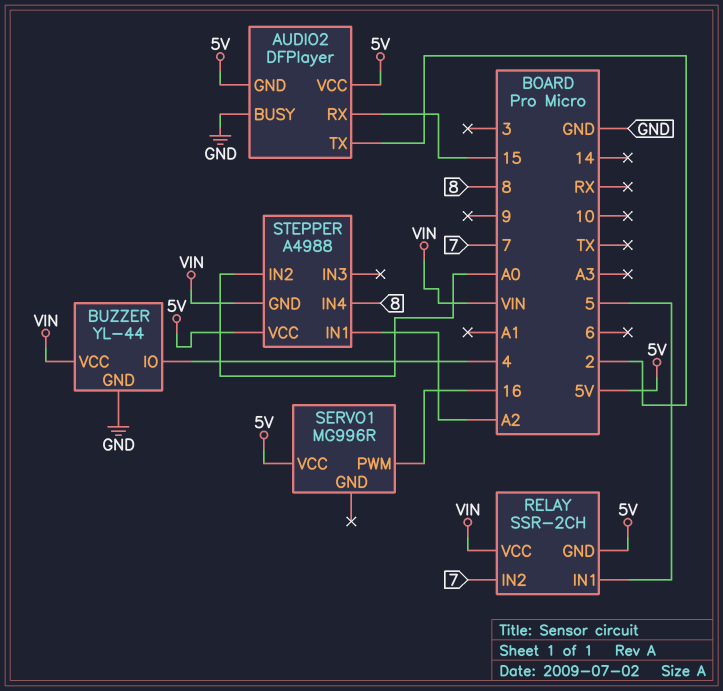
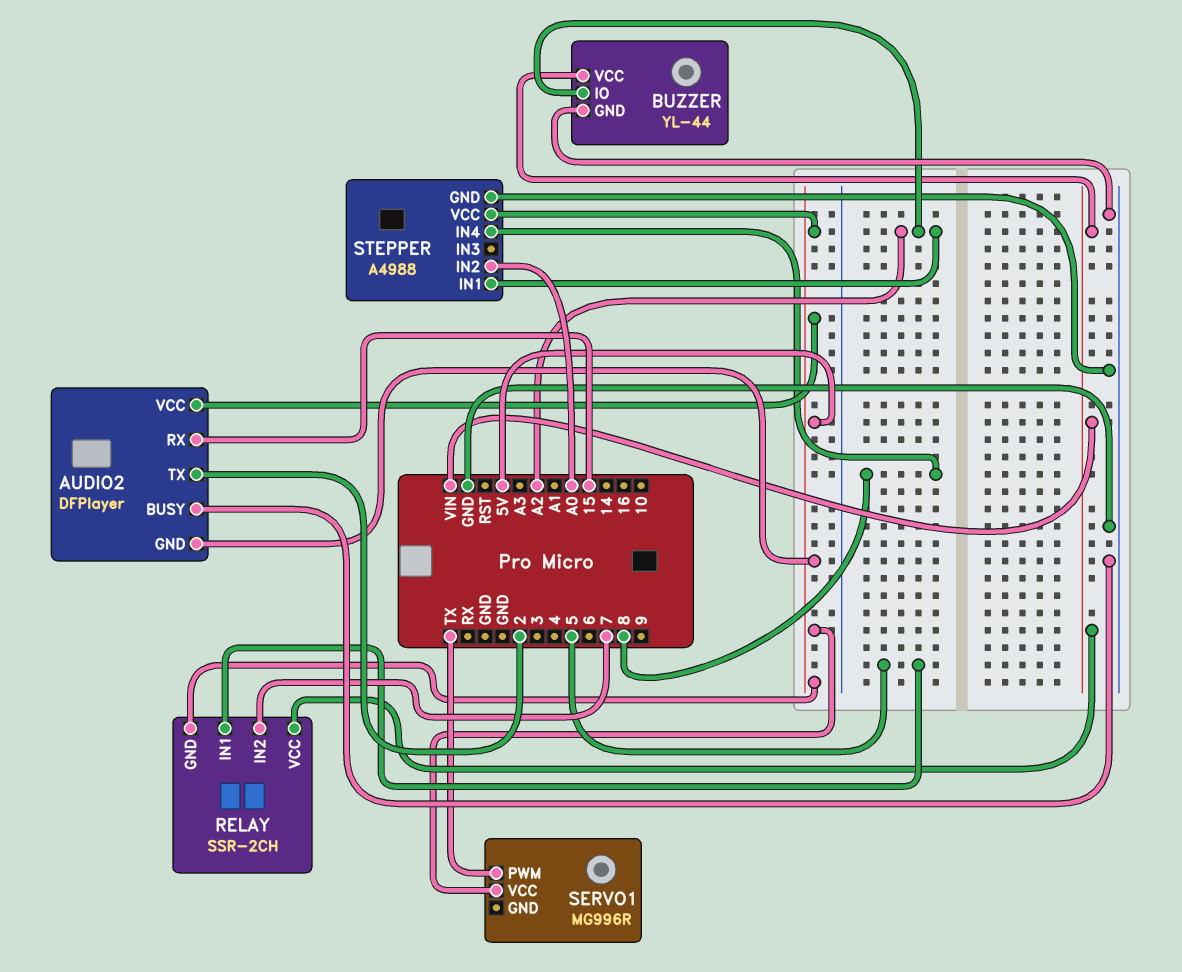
BUZZER pin IO: 4 -> A2
SERVO1 pin PWM: 16 -> TX
STEPPER pin GND: VIN -> GND

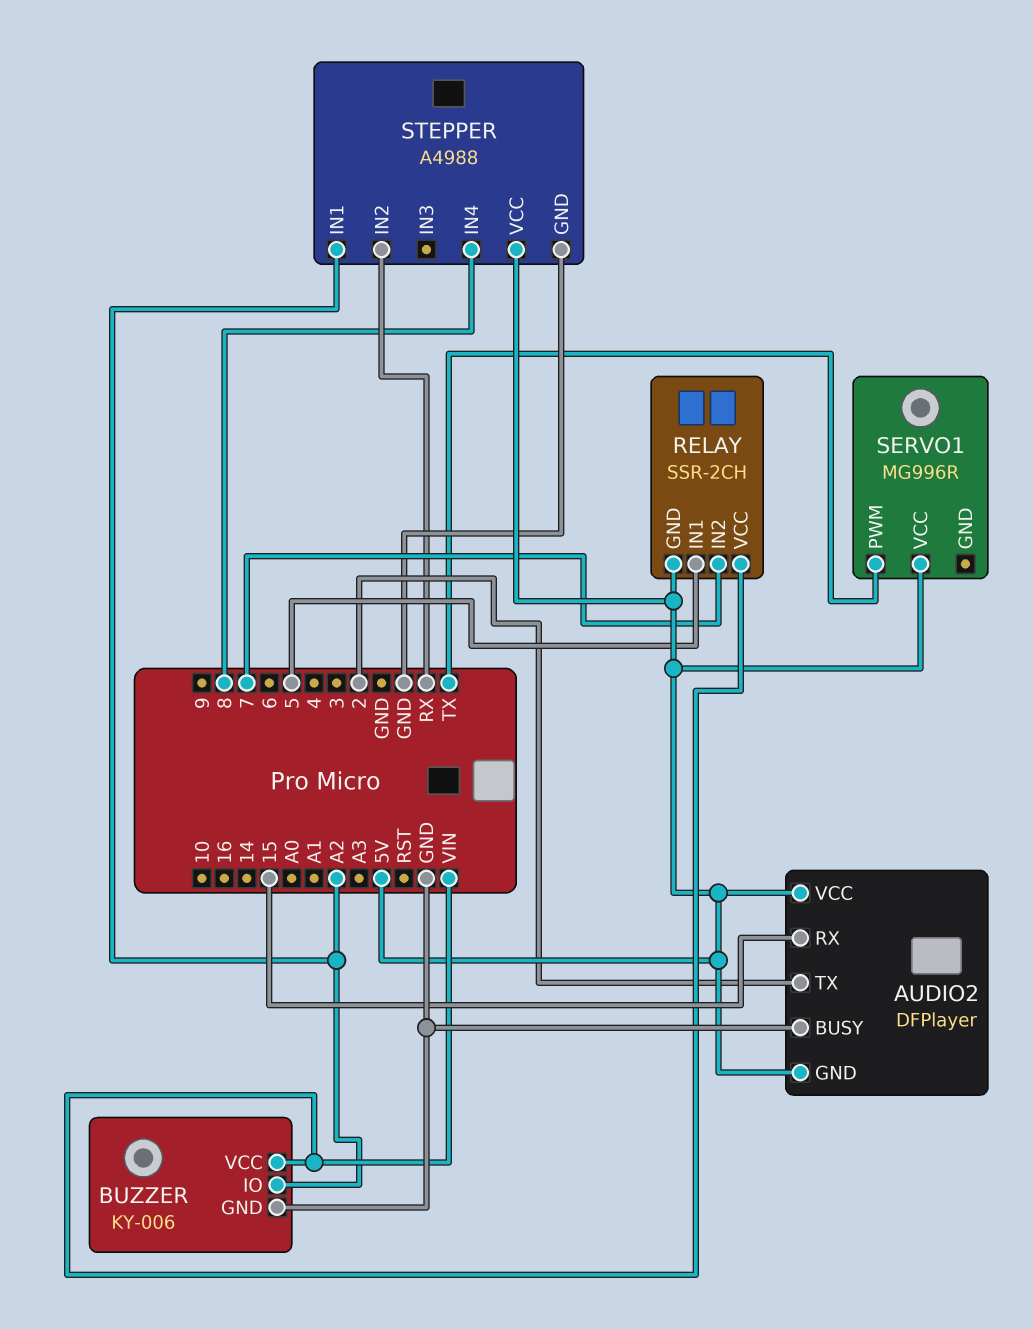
BUZZER: YL-44 -> KY-006
STEPPER pin IN2: A0 -> RX

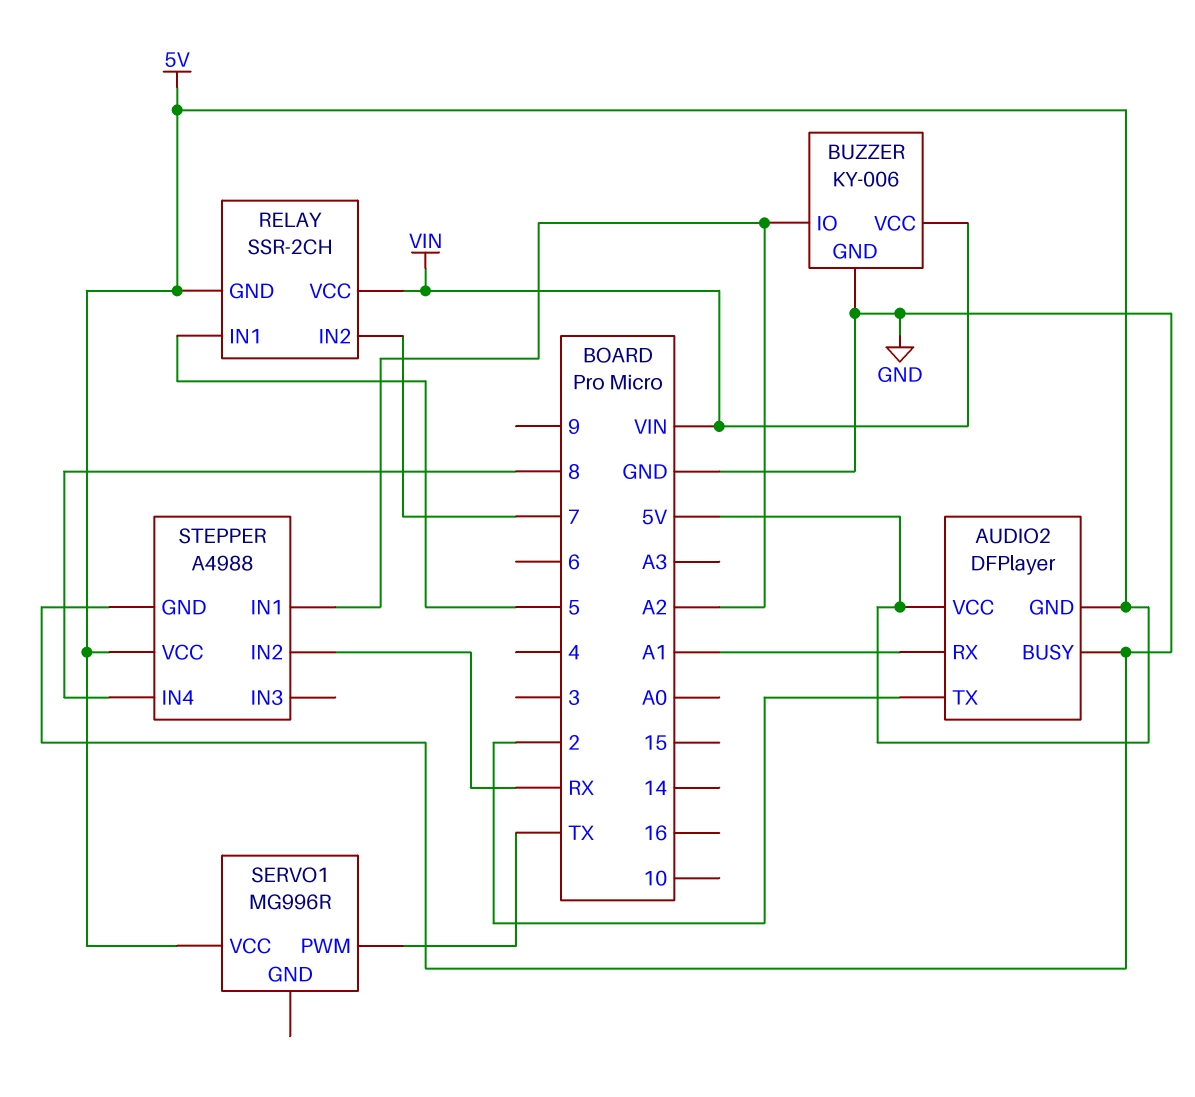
AUDIO2 pin RX: 15 -> A1

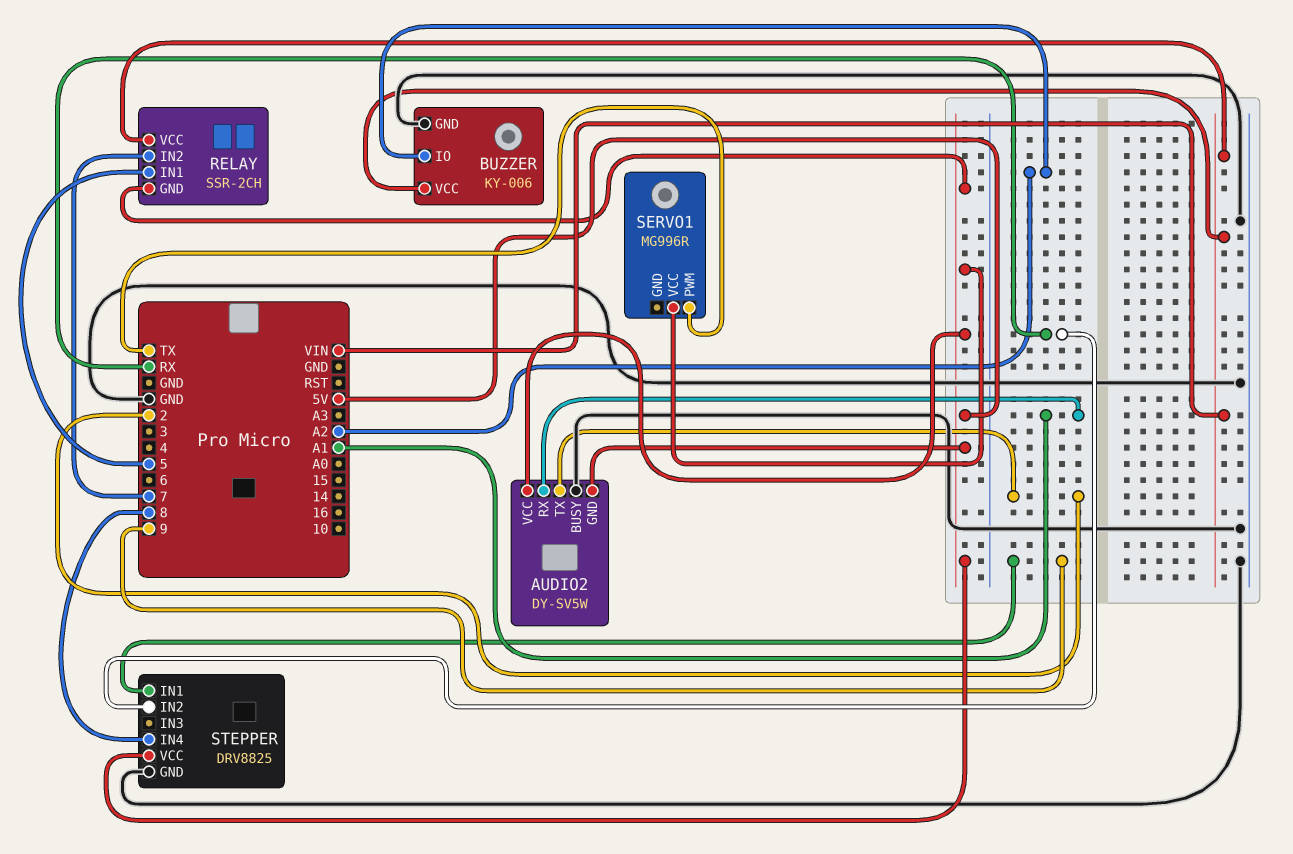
AUDIO2: DFPlayer -> DY-SV5W
STEPPER: A4988 -> DRV8825
STEPPER pin IN1: A2 -> 9

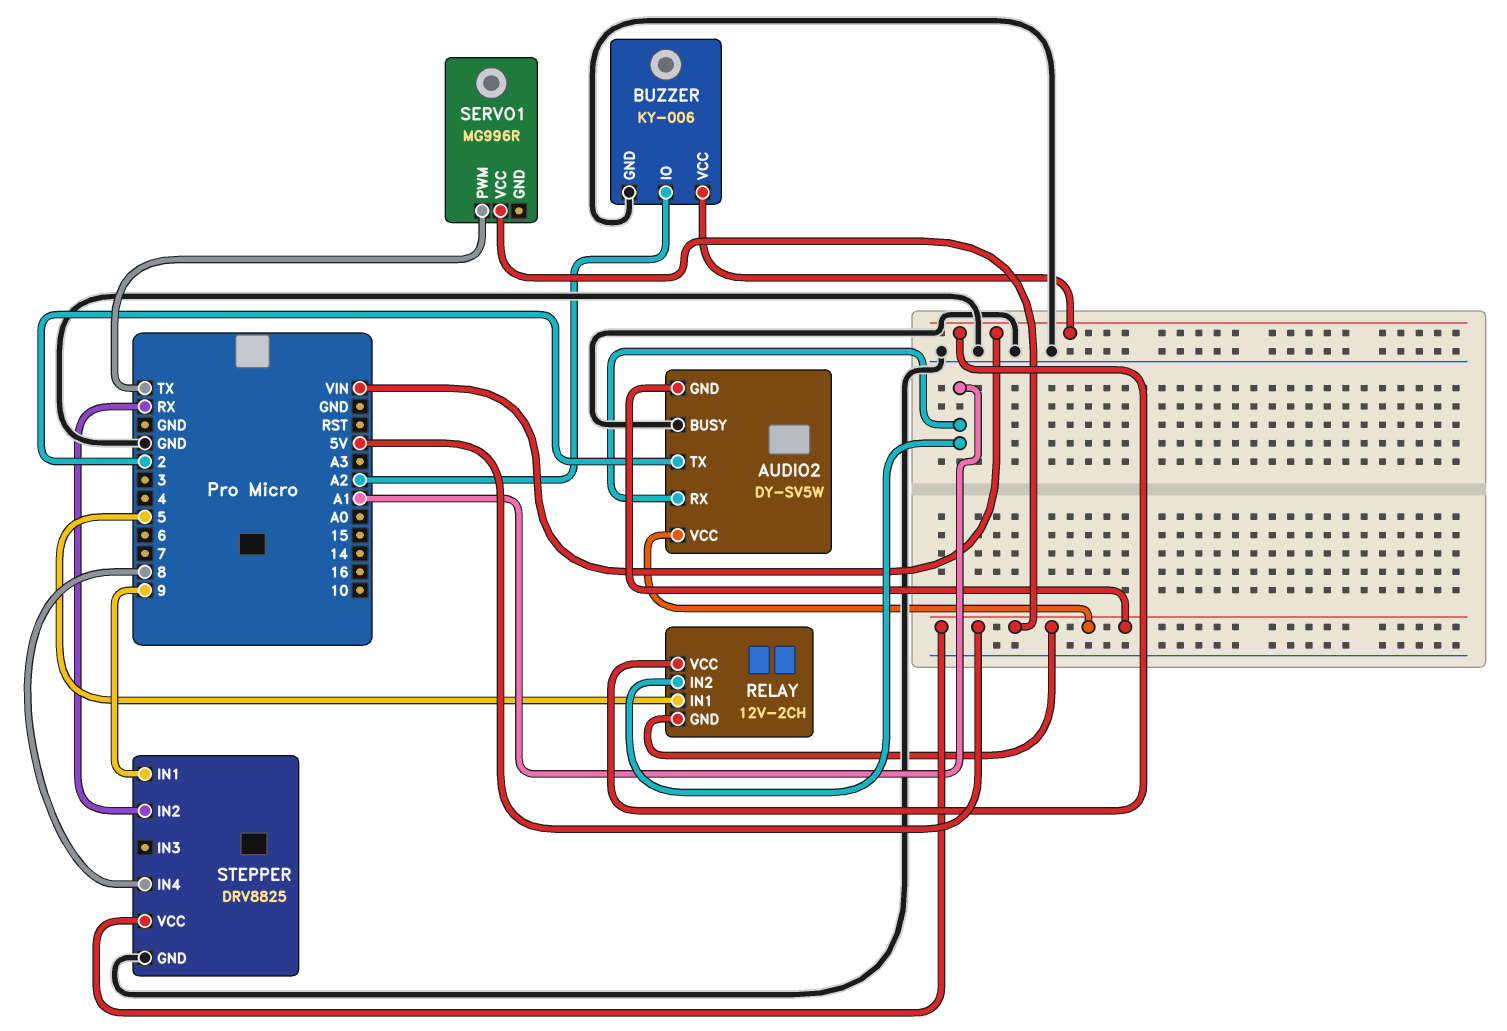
RELAY: SSR-2CH -> 12V-2CH
RELAY pin IN2: 7 -> A1

